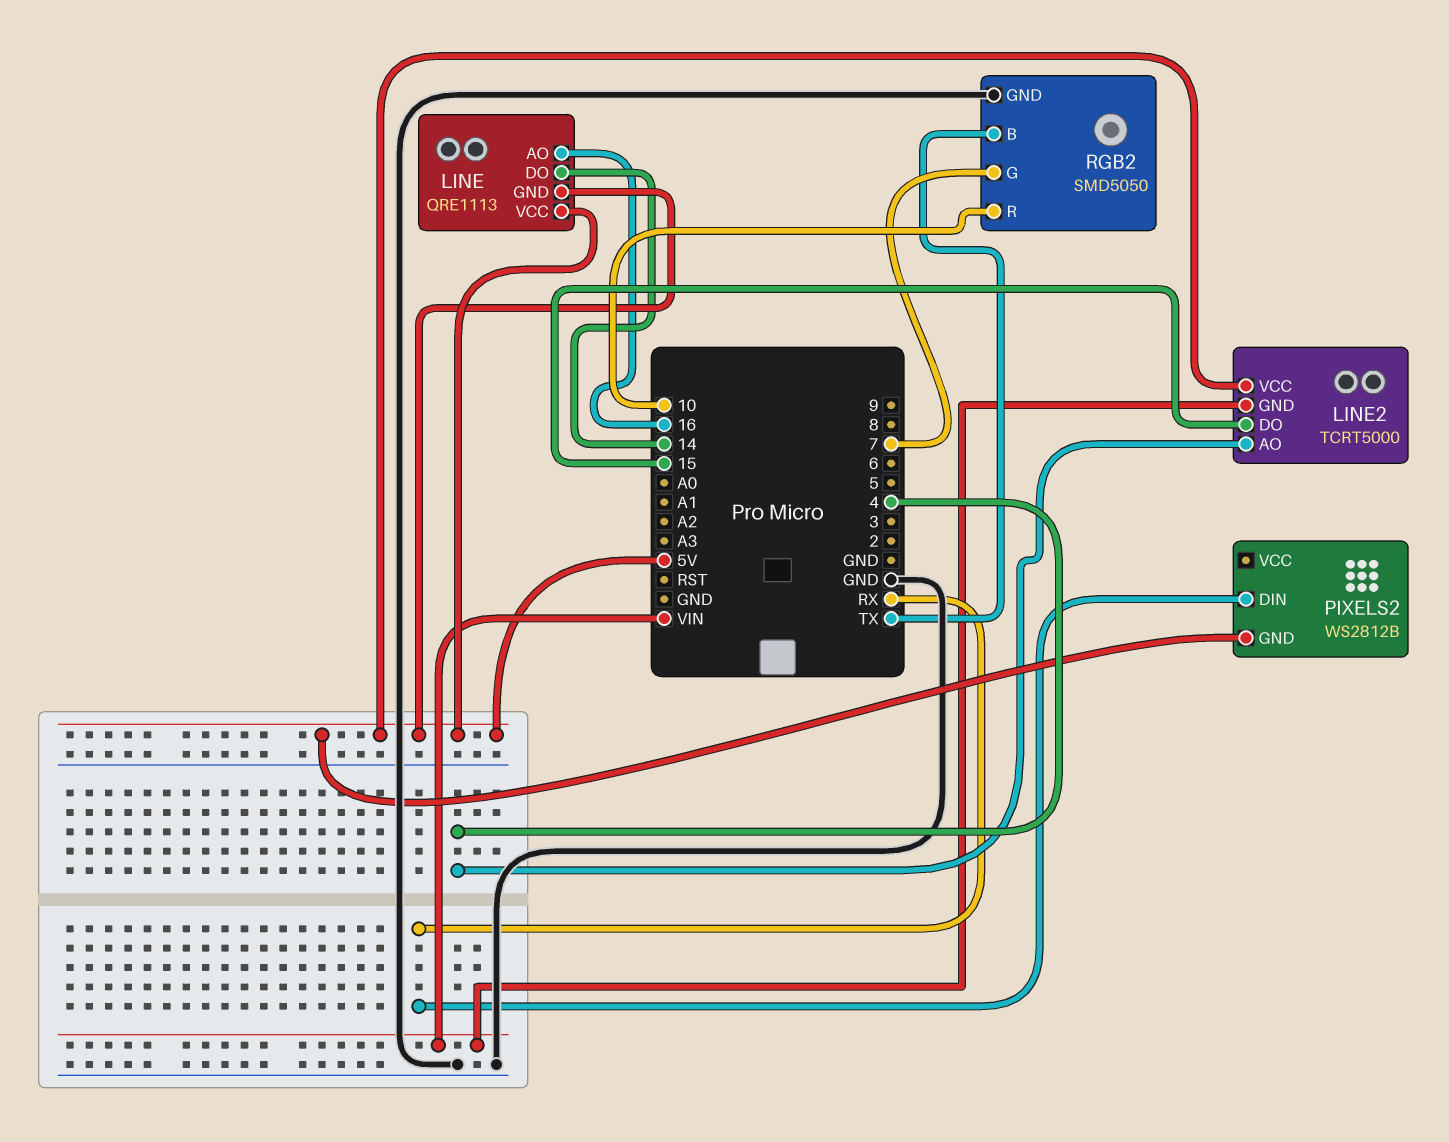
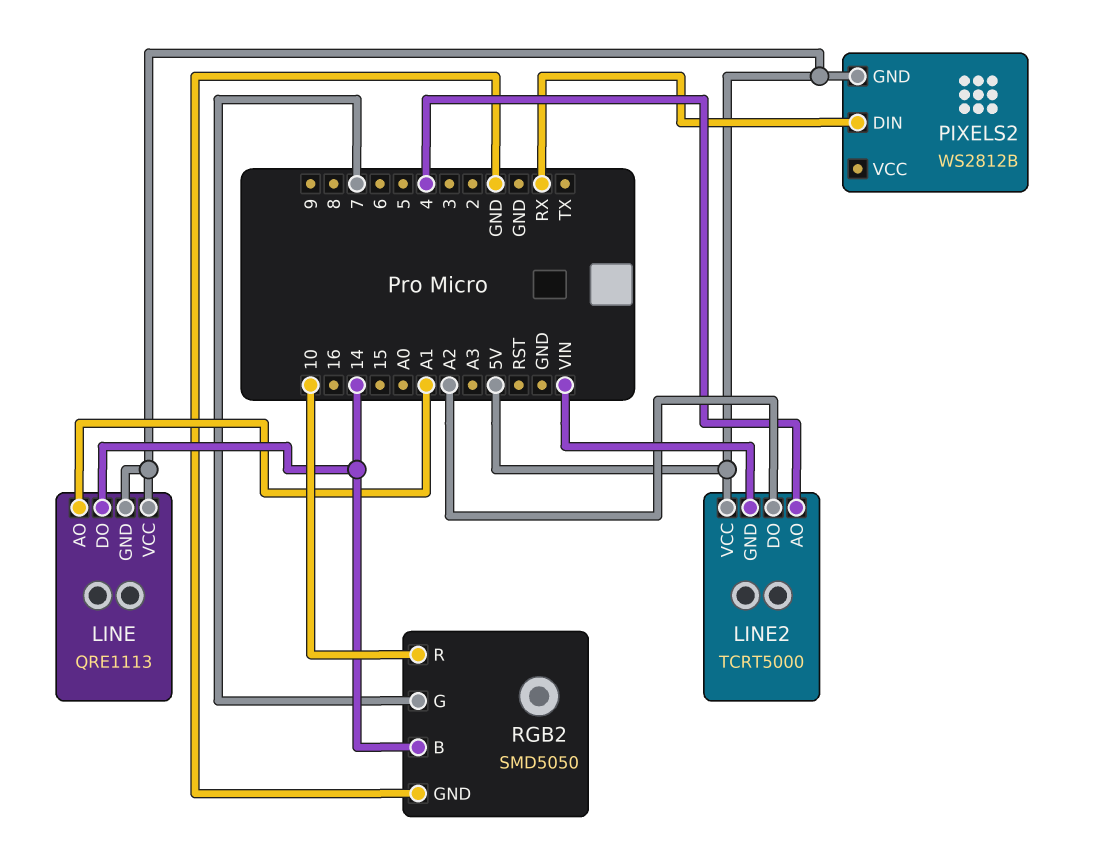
LINE pin AO: 16 -> A1
LINE2 pin DO: 15 -> A2
RGB2 pin B: TX -> 14

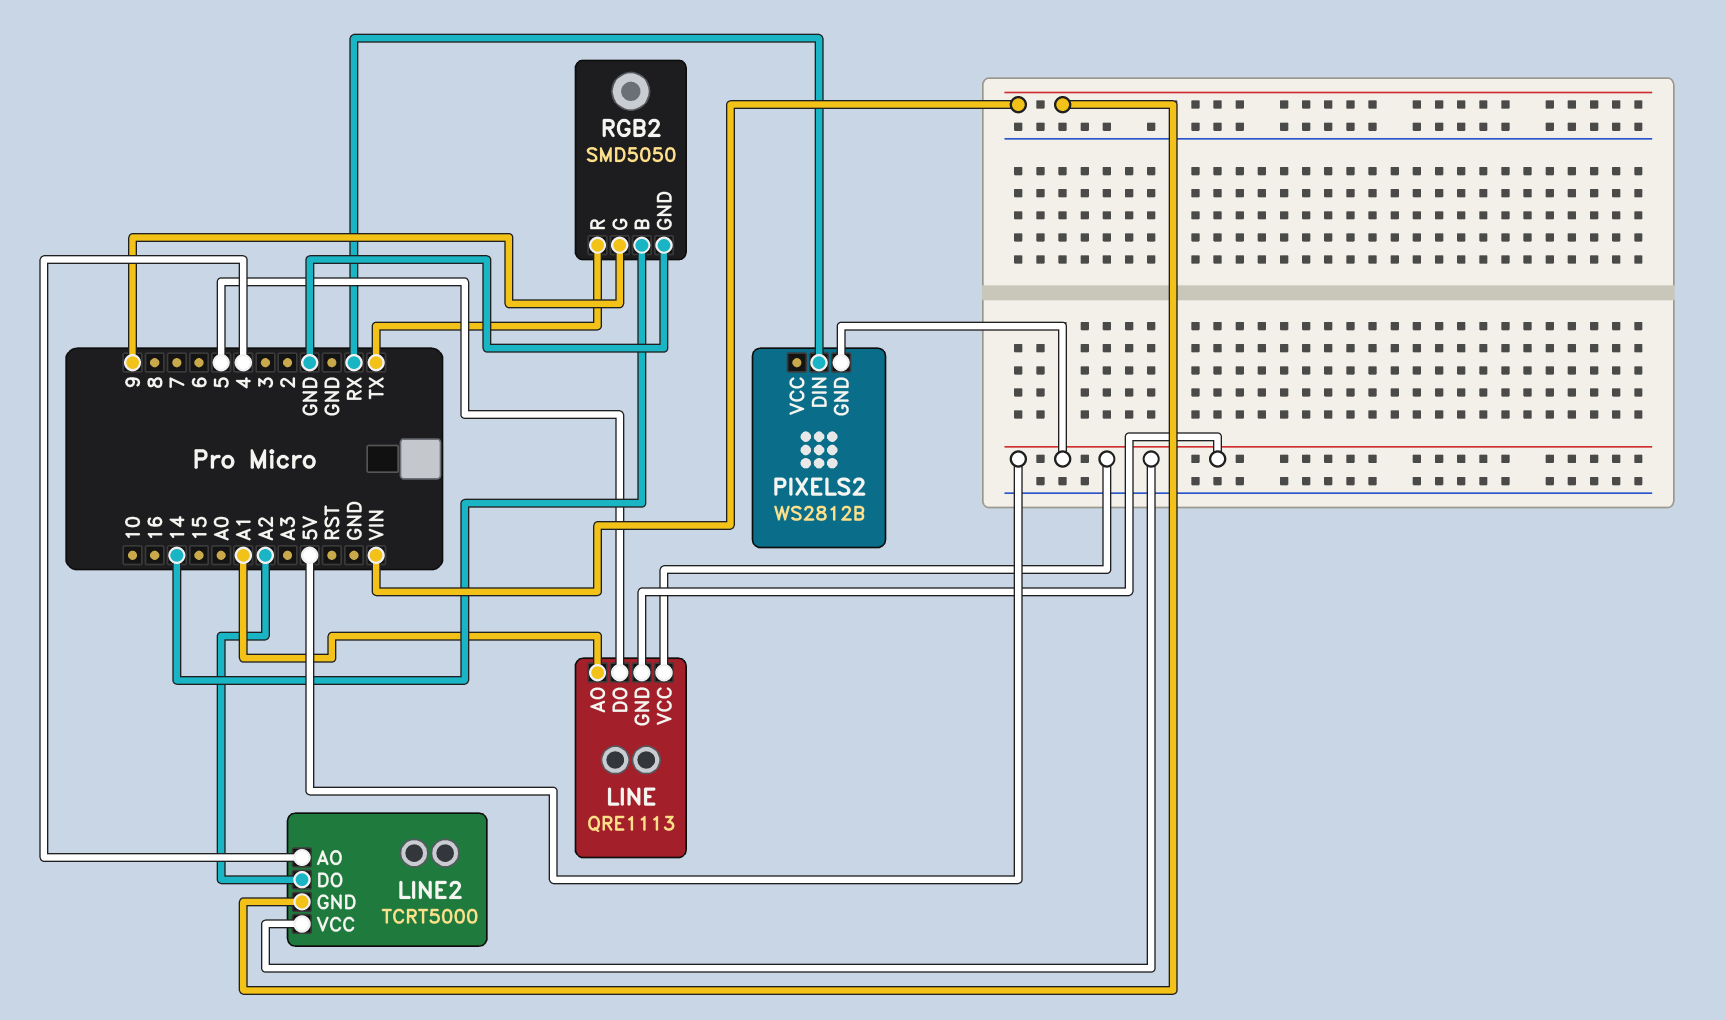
LINE pin DO: 14 -> 5
RGB2 pin G: 7 -> 9
RGB2 pin R: 10 -> TX

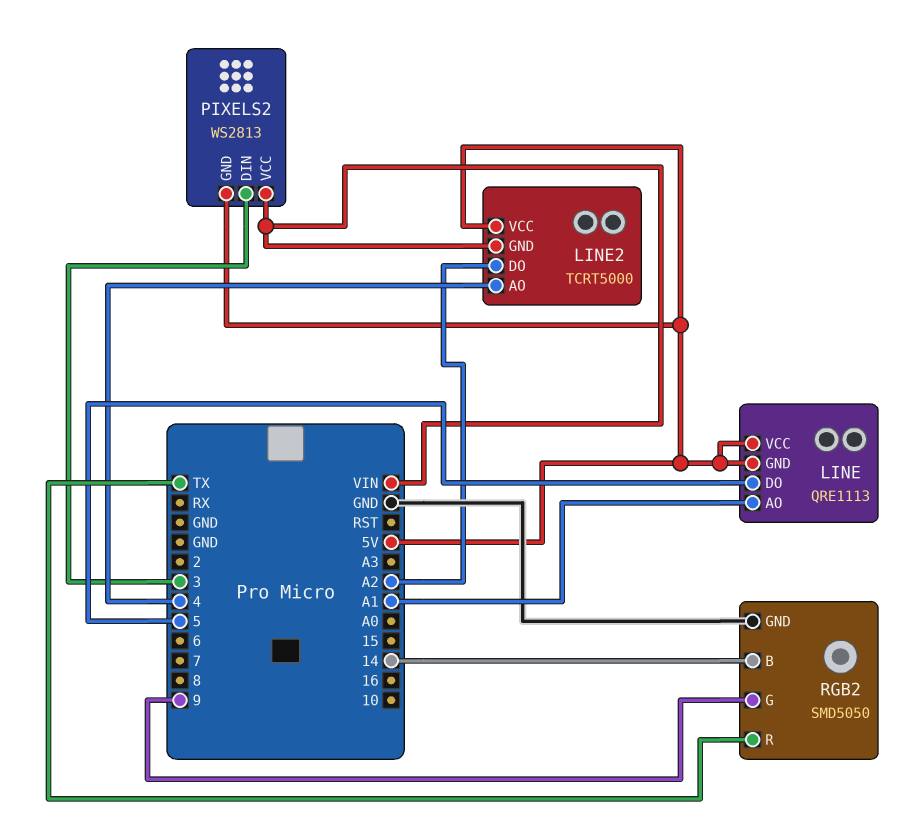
PIXELS2: WS2812B -> WS2813
PIXELS2 pin DIN: RX -> 3
PIXELS2 pin VCC: none -> VIN

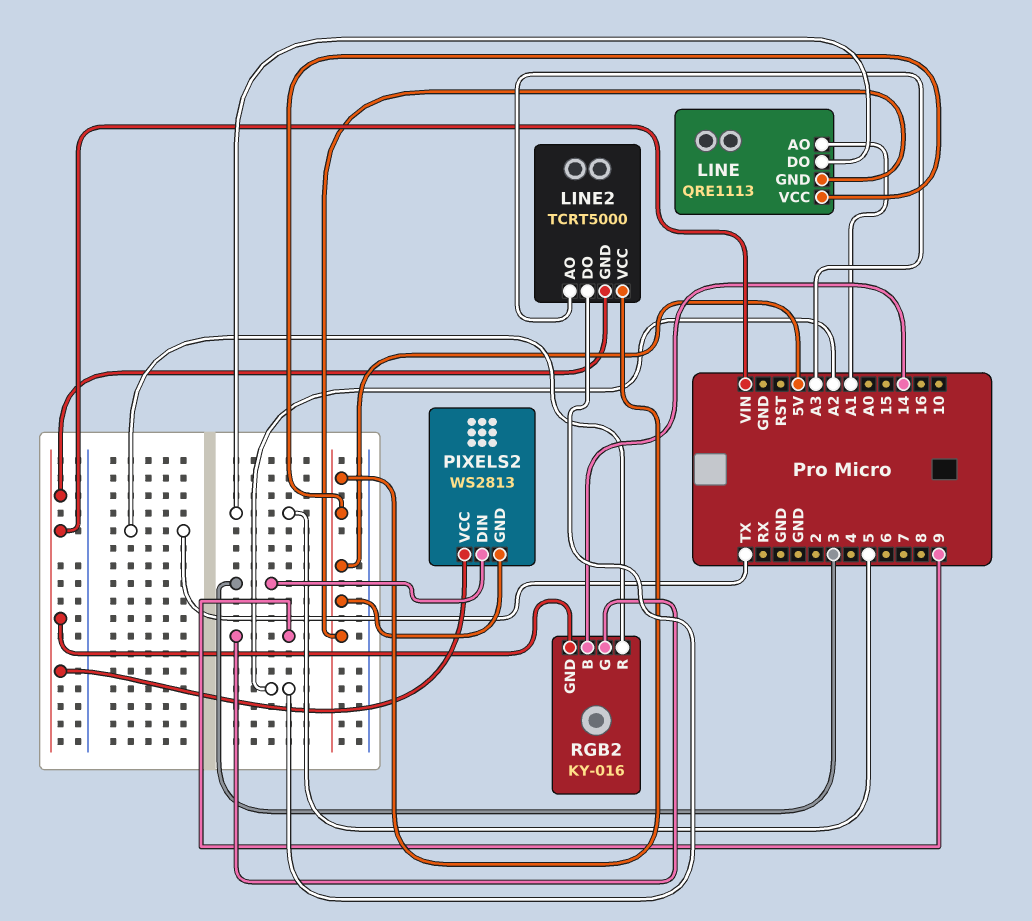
LINE2 pin AO: 4 -> A3
RGB2: SMD5050 -> KY-016
RGB2 pin GND: GND -> VIN

